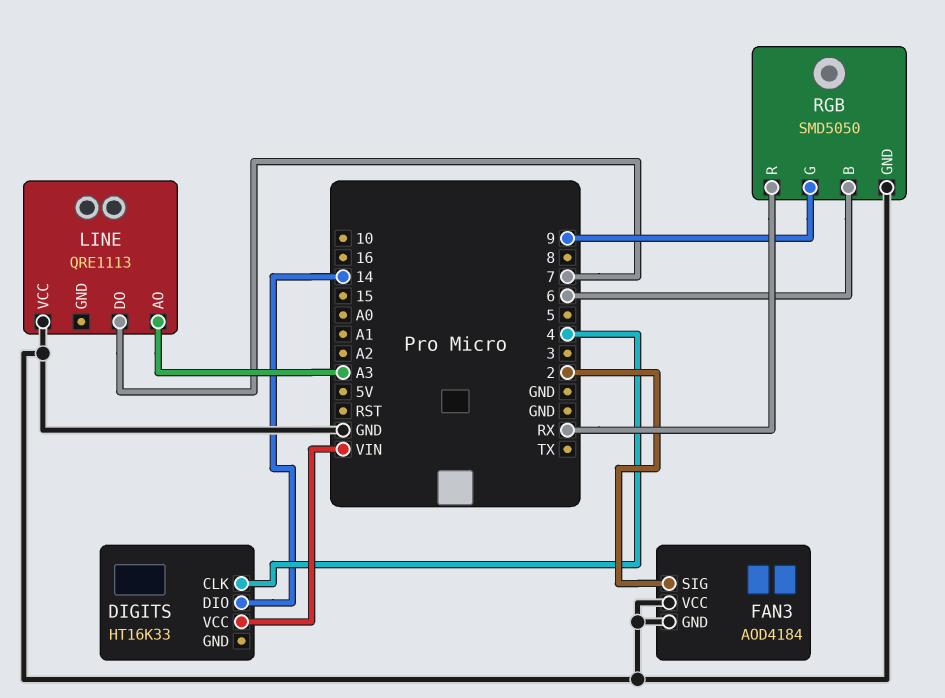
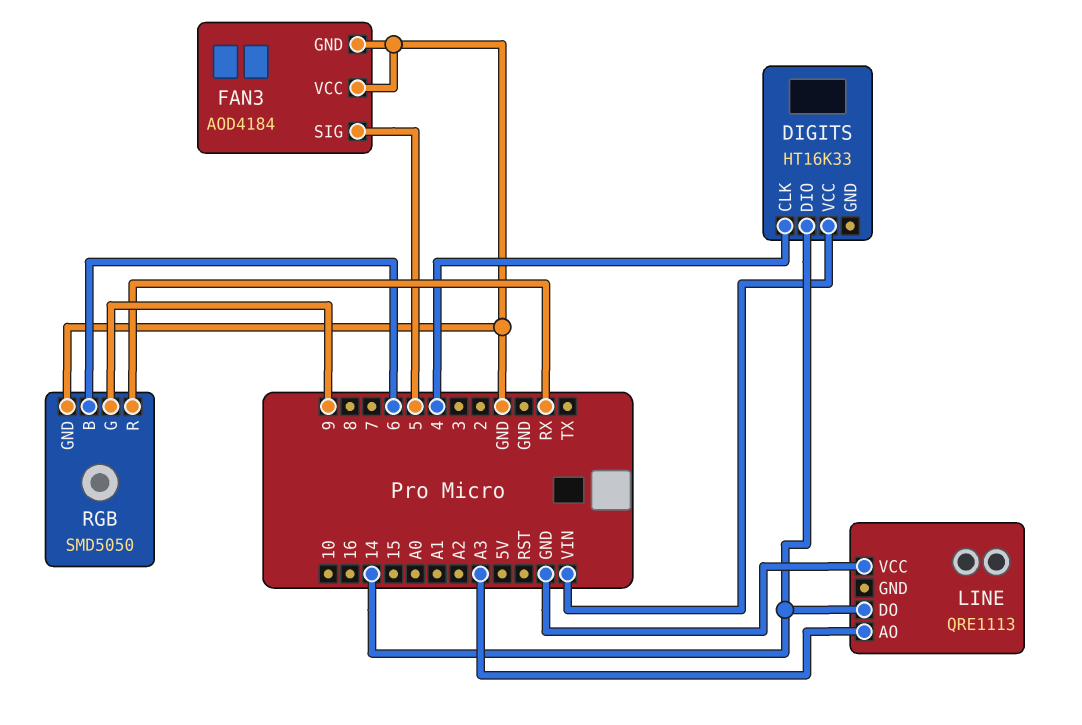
FAN3 pin SIG: 2 -> 5
LINE pin DO: 7 -> 14

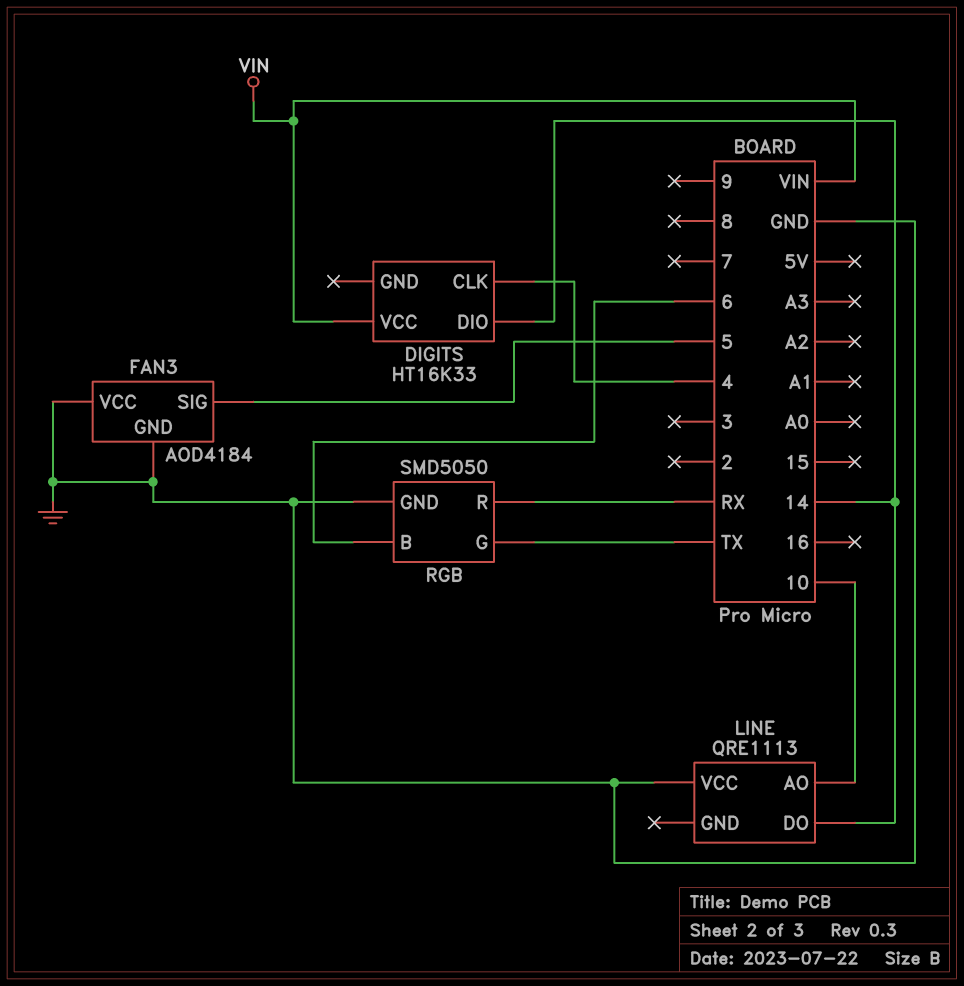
LINE pin AO: A3 -> 10
RGB pin G: 9 -> TX

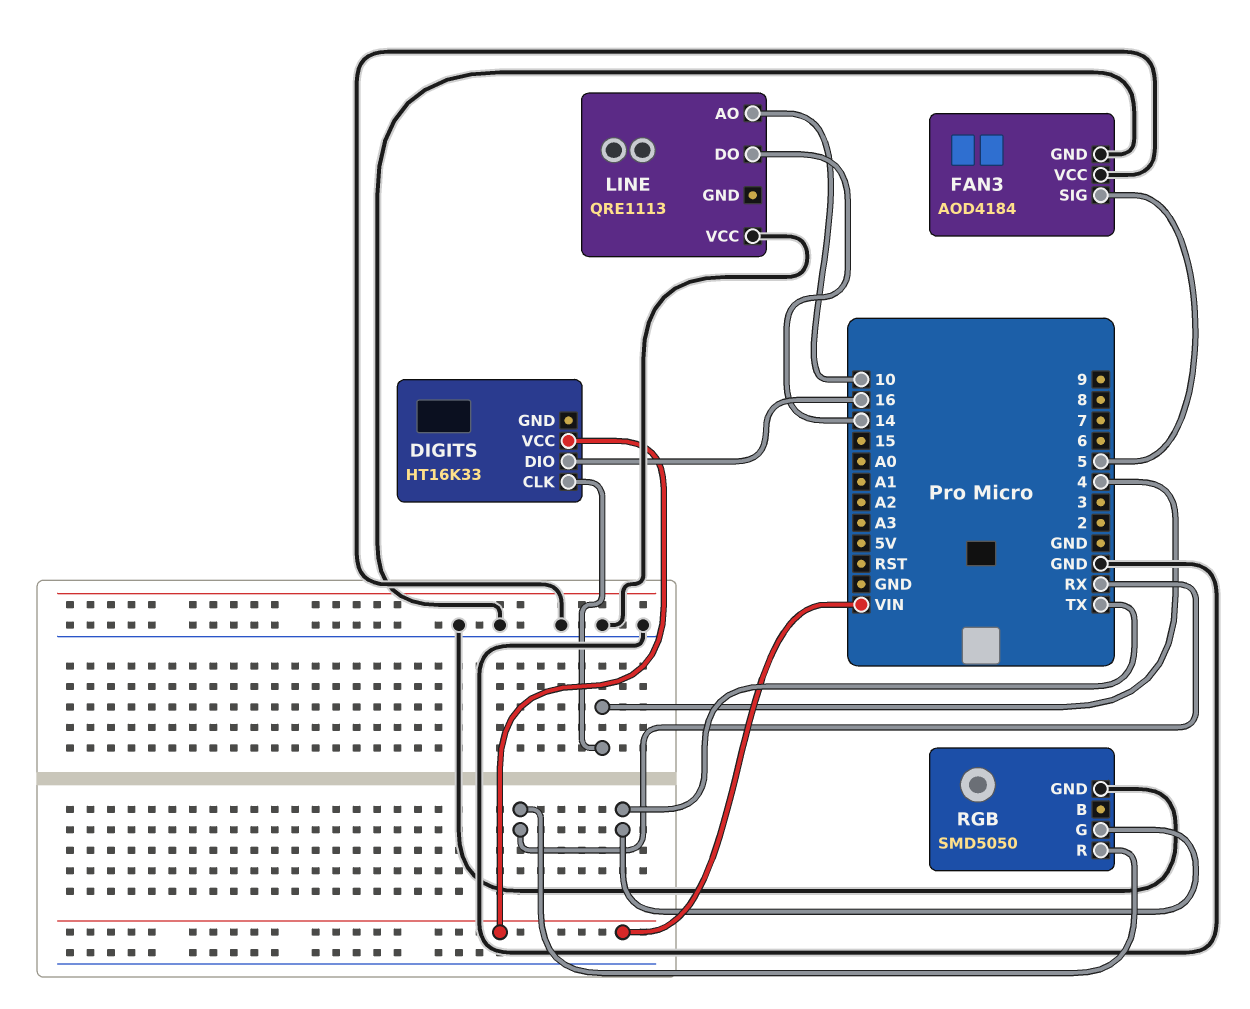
DIGITS pin DIO: 14 -> 16
RGB pin B: 6 -> none

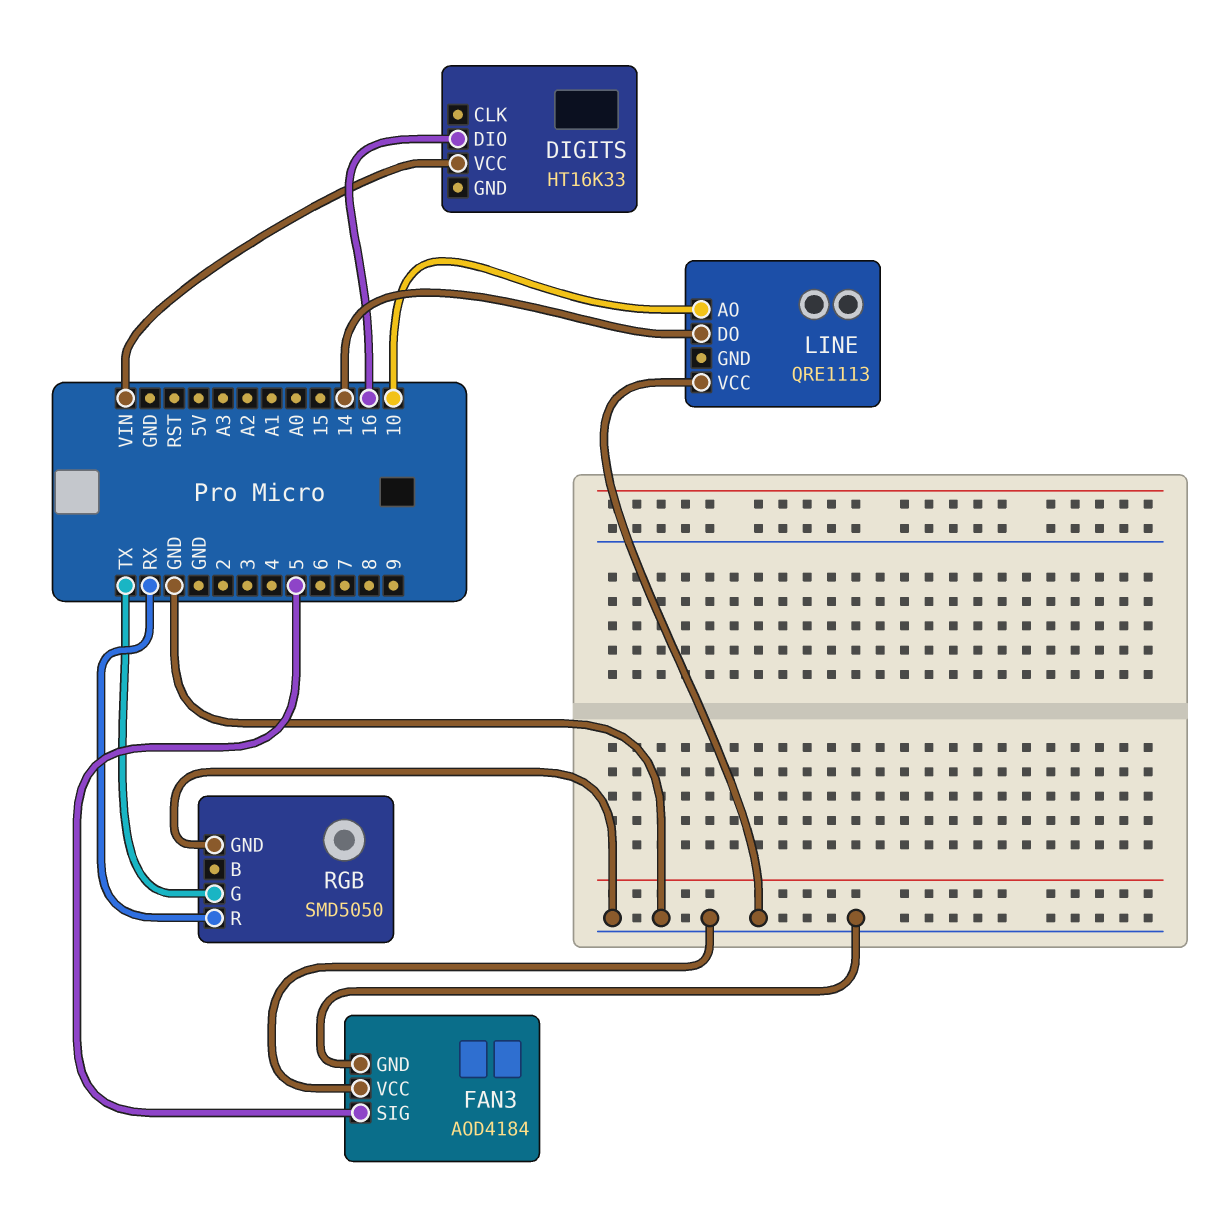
DIGITS pin CLK: 4 -> none

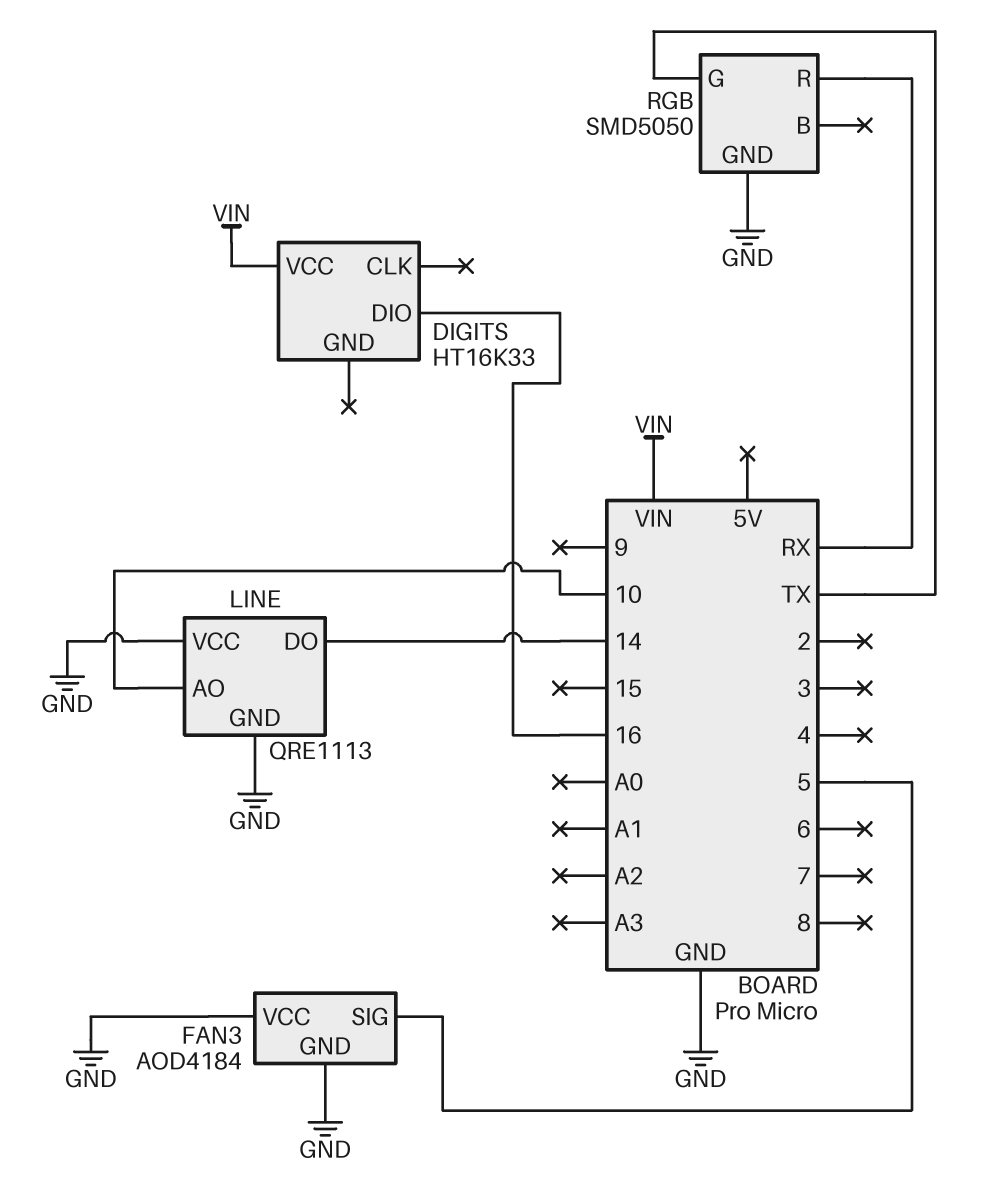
LINE pin GND: none -> GND

